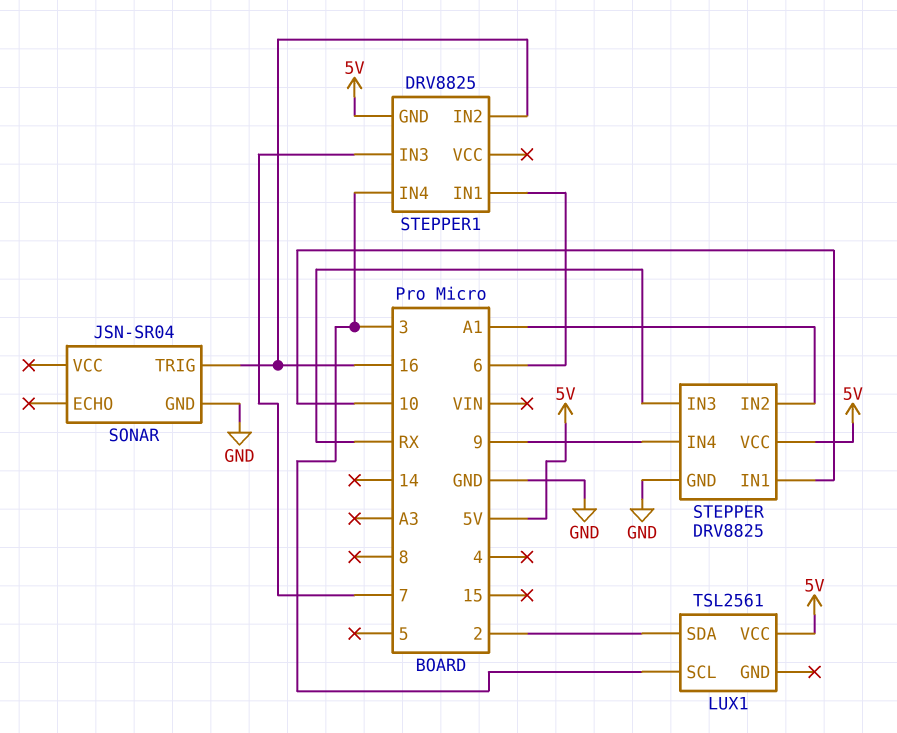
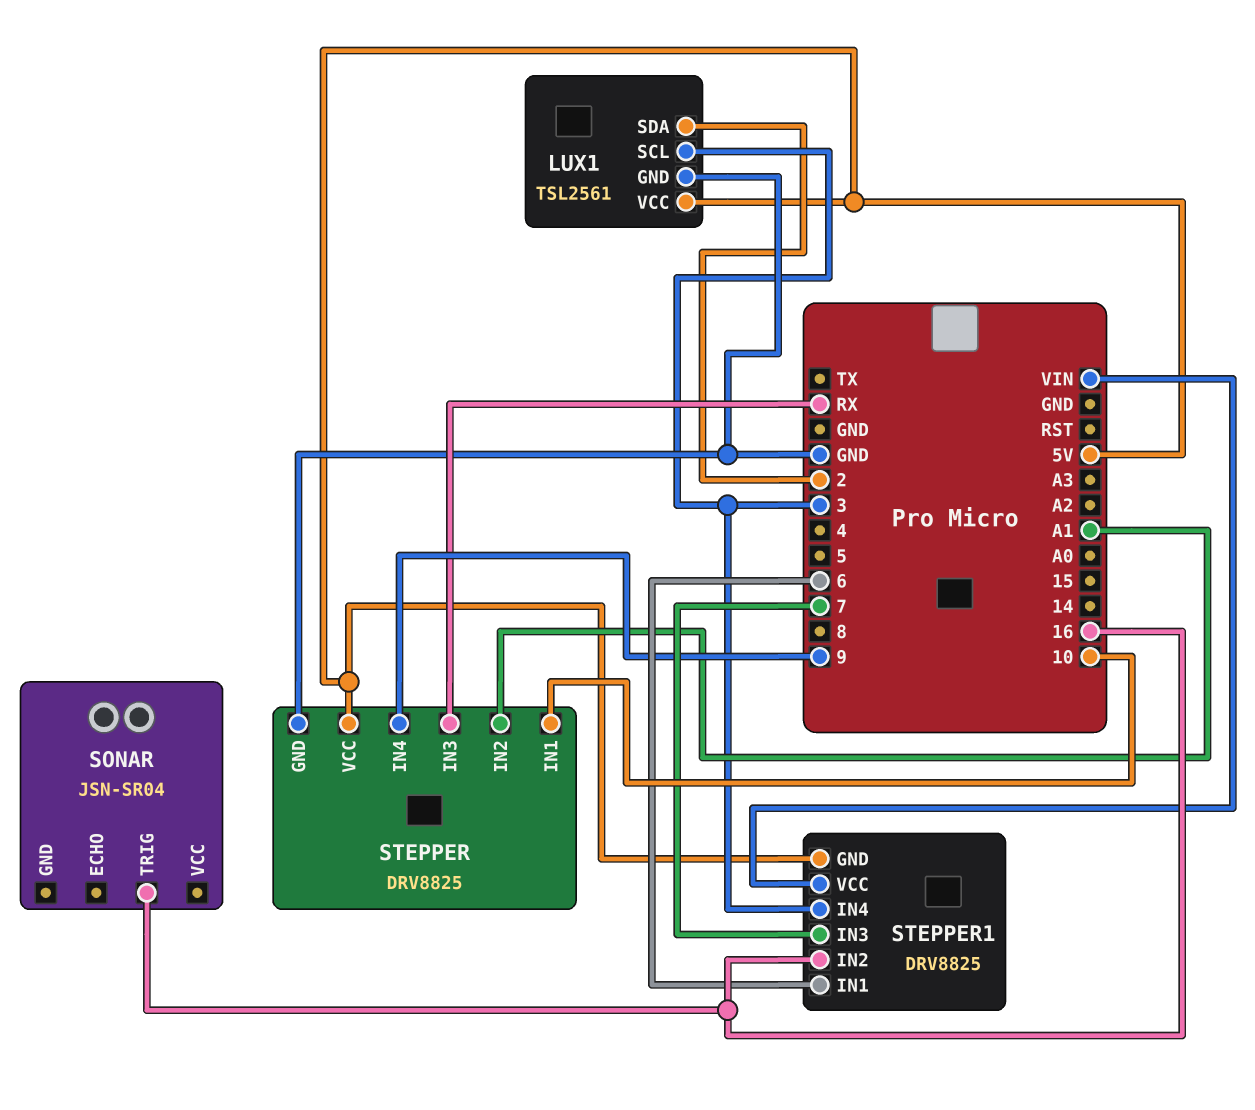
LUX1 pin GND: none -> GND
SONAR pin GND: GND -> none
STEPPER1 pin VCC: none -> VIN

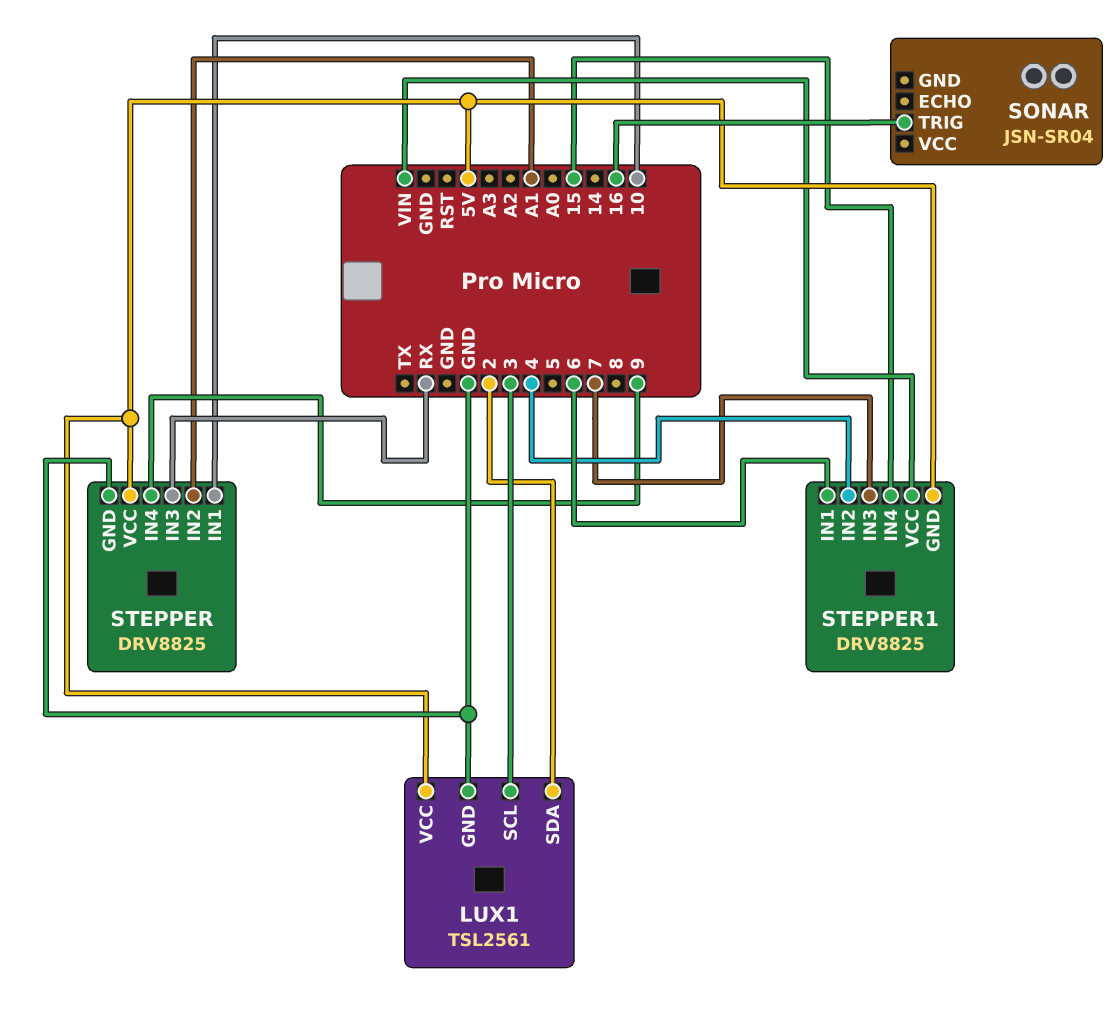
STEPPER1 pin IN2: 16 -> 4
STEPPER1 pin IN4: 3 -> 15

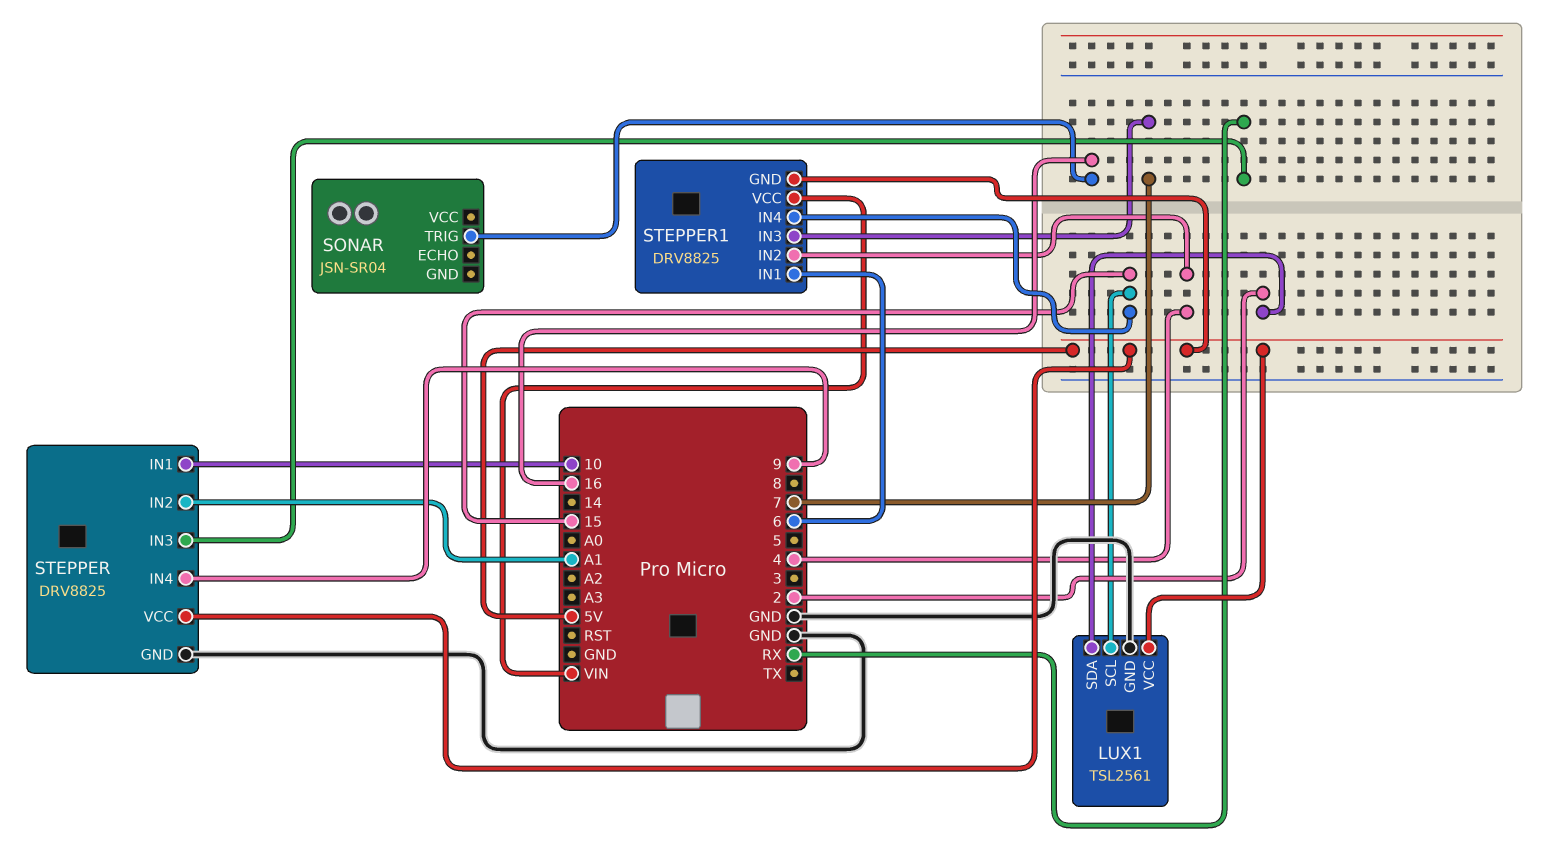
LUX1 pin SCL: 3 -> 15

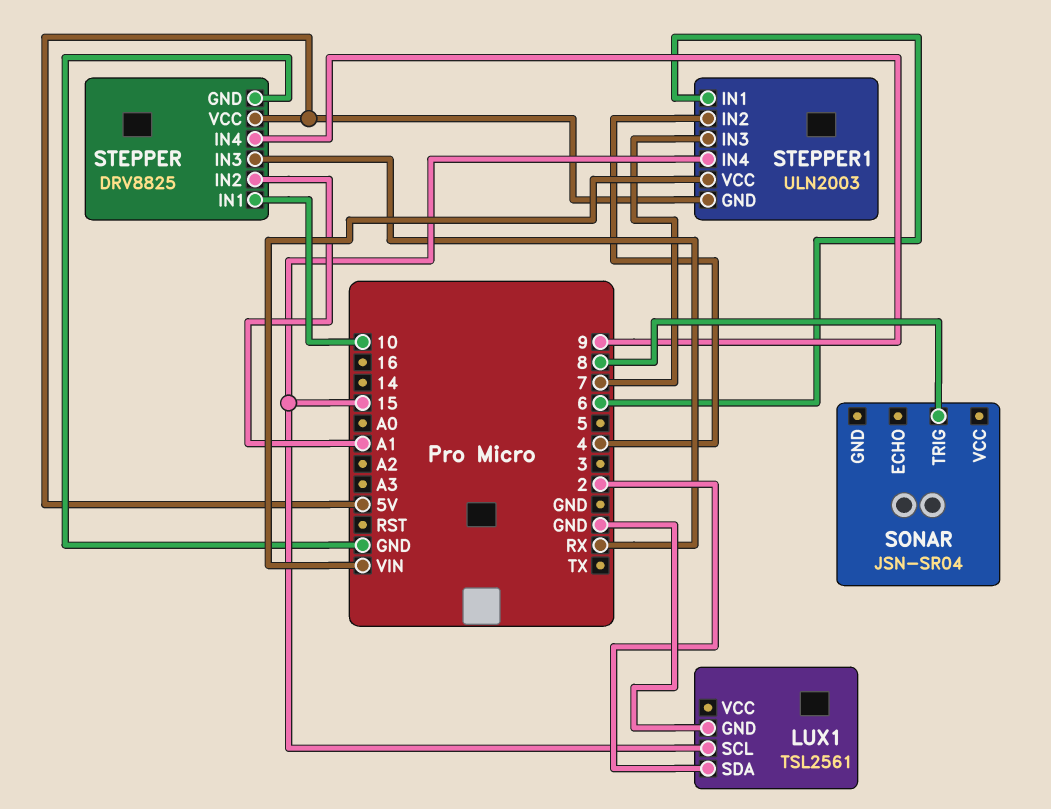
LUX1 pin VCC: 5V -> none
SONAR pin TRIG: 16 -> 8
STEPPER1: DRV8825 -> ULN2003

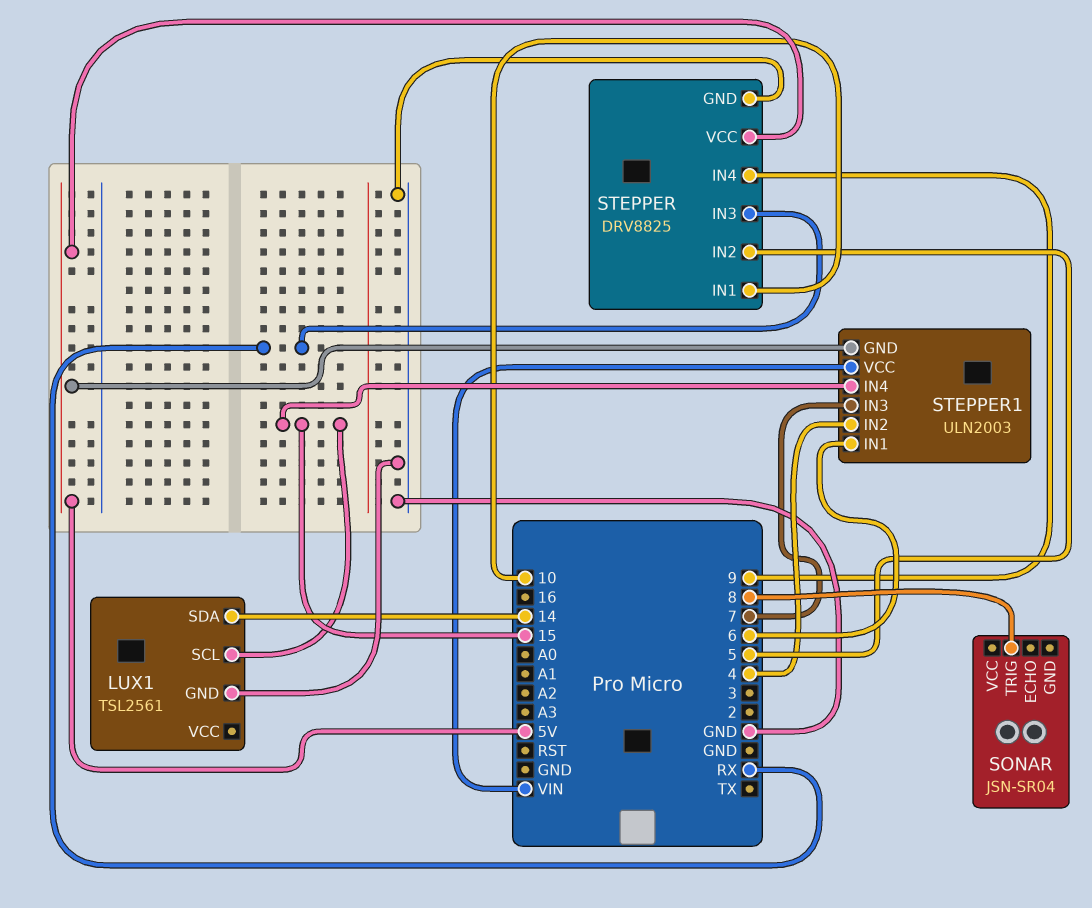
LUX1 pin SDA: 2 -> 14
STEPPER pin IN2: A1 -> 5

